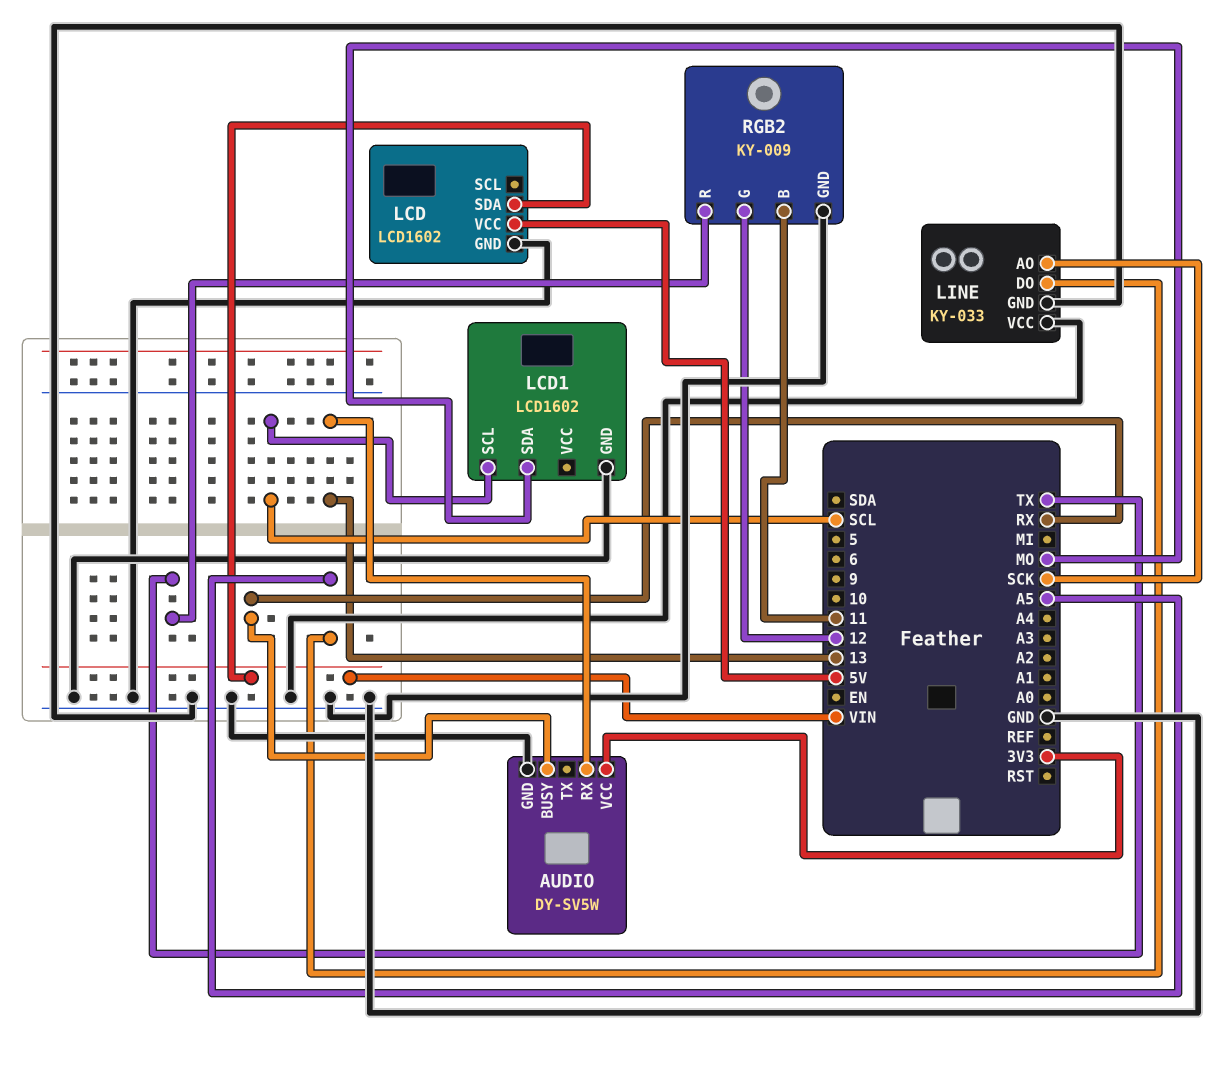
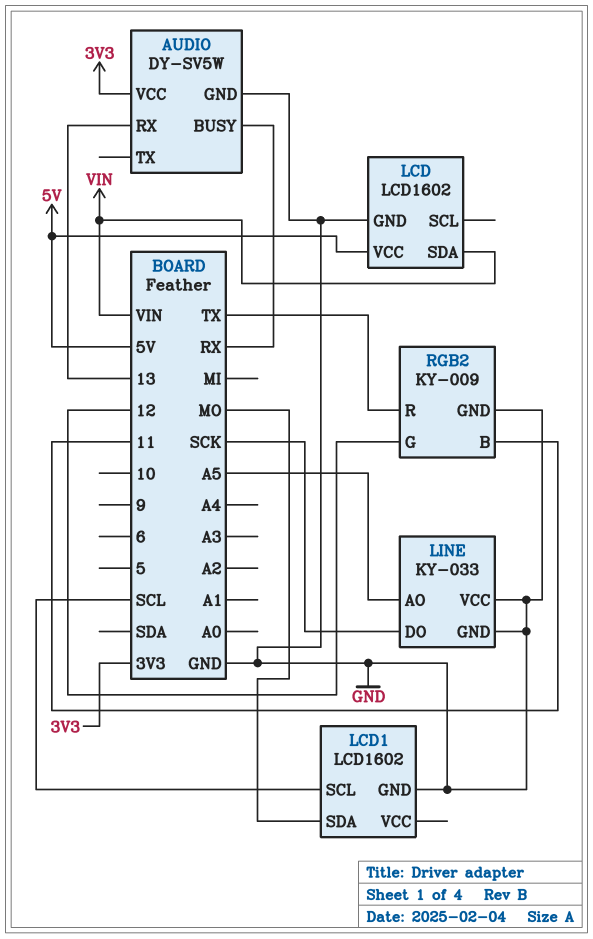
LINE pin AO: SCK -> A5
LINE pin DO: A5 -> SCK

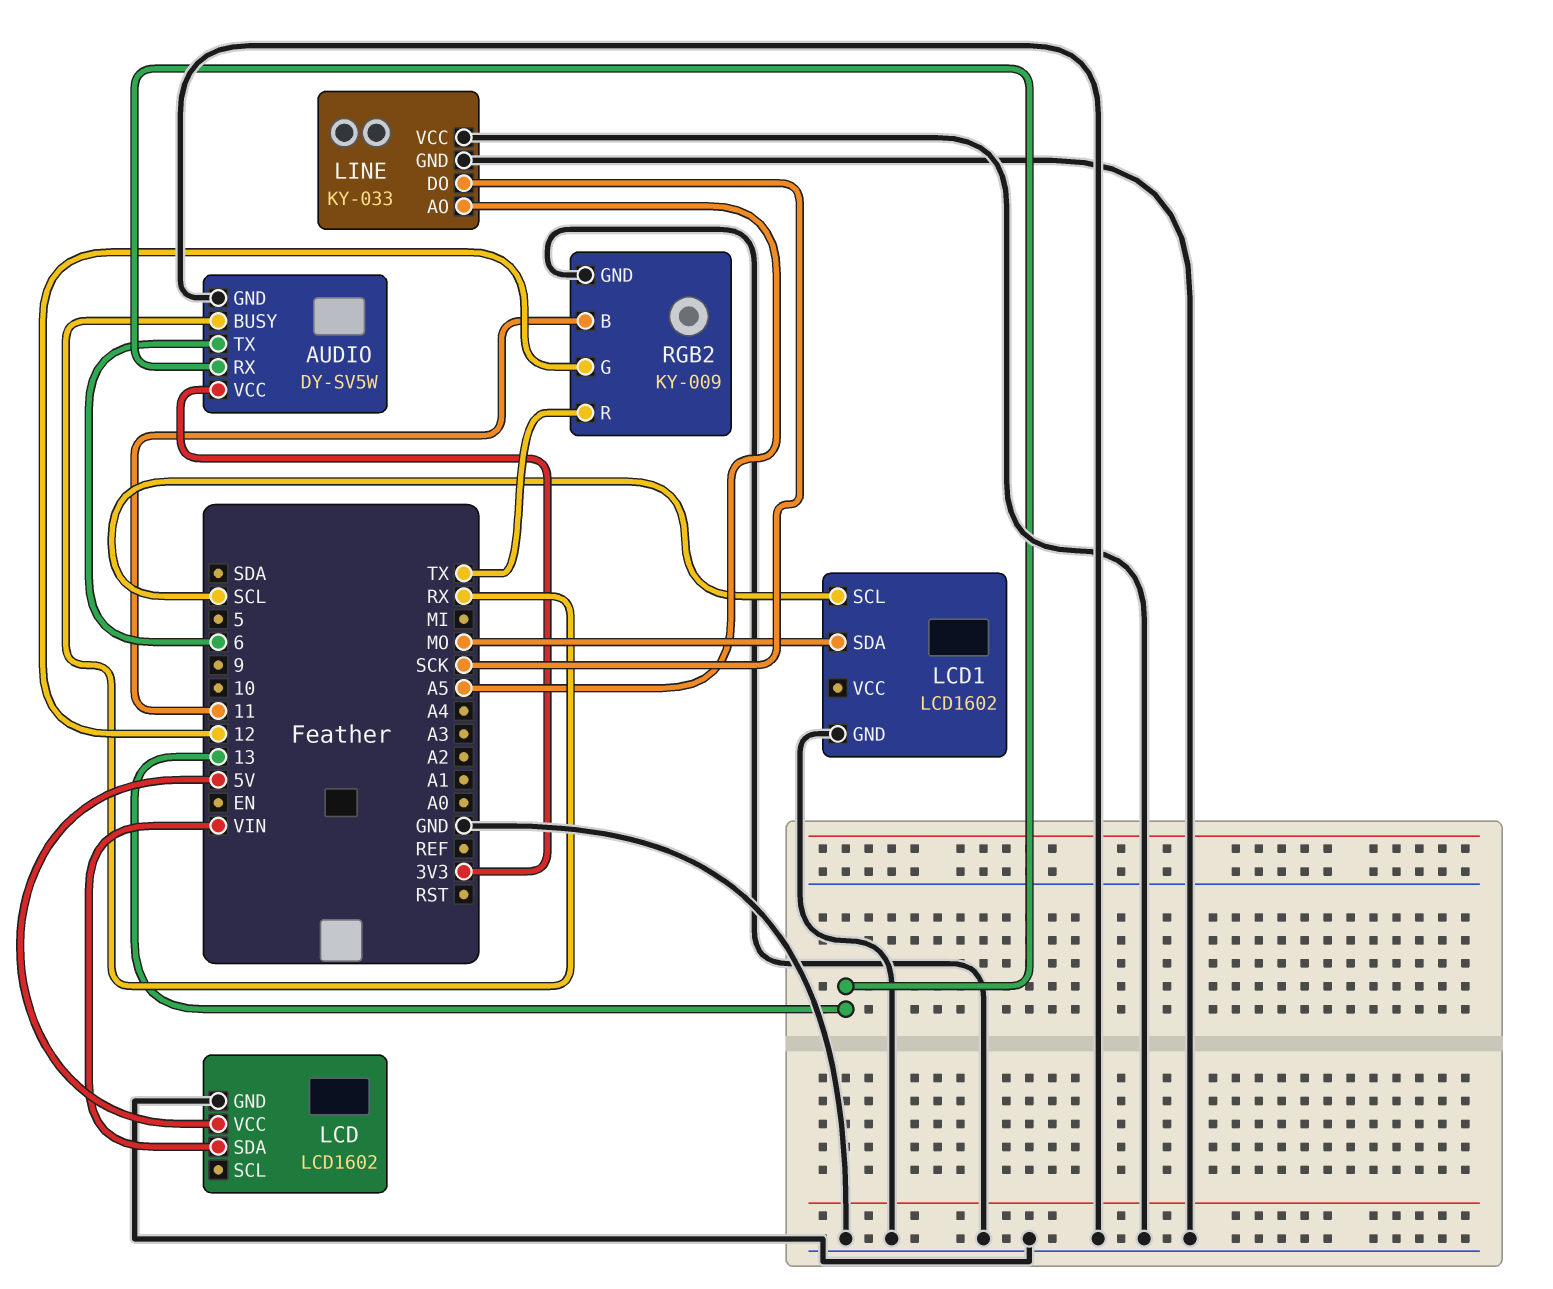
AUDIO pin TX: none -> 6

